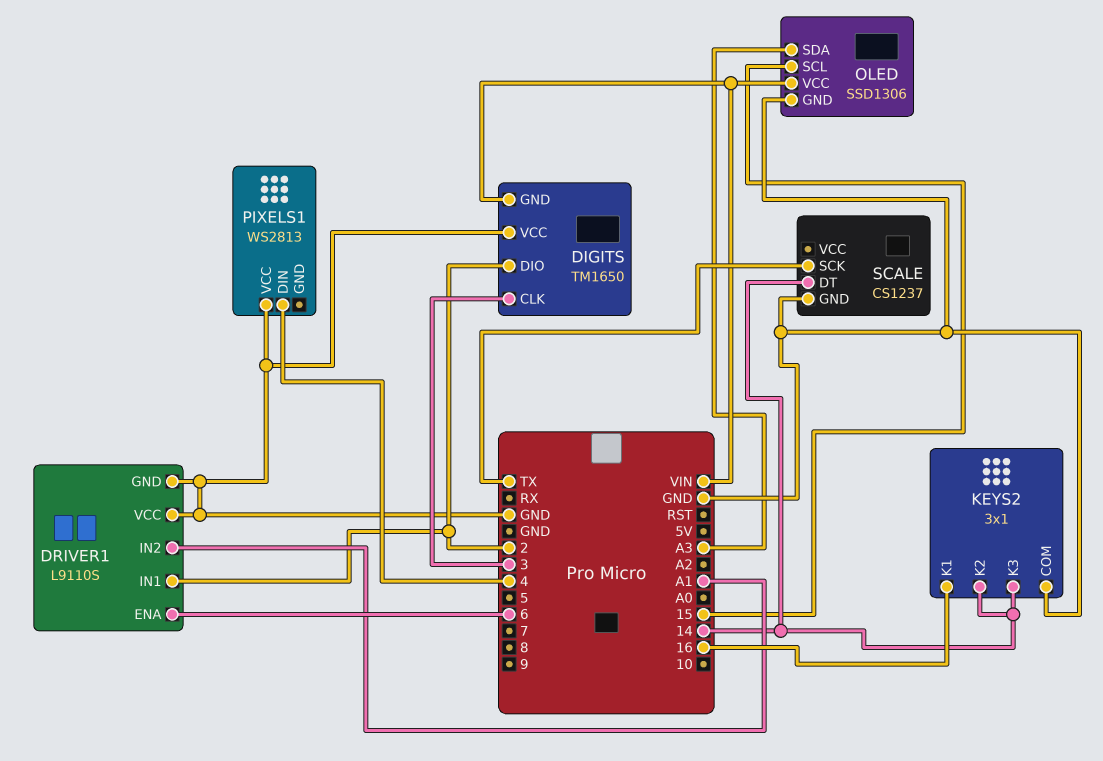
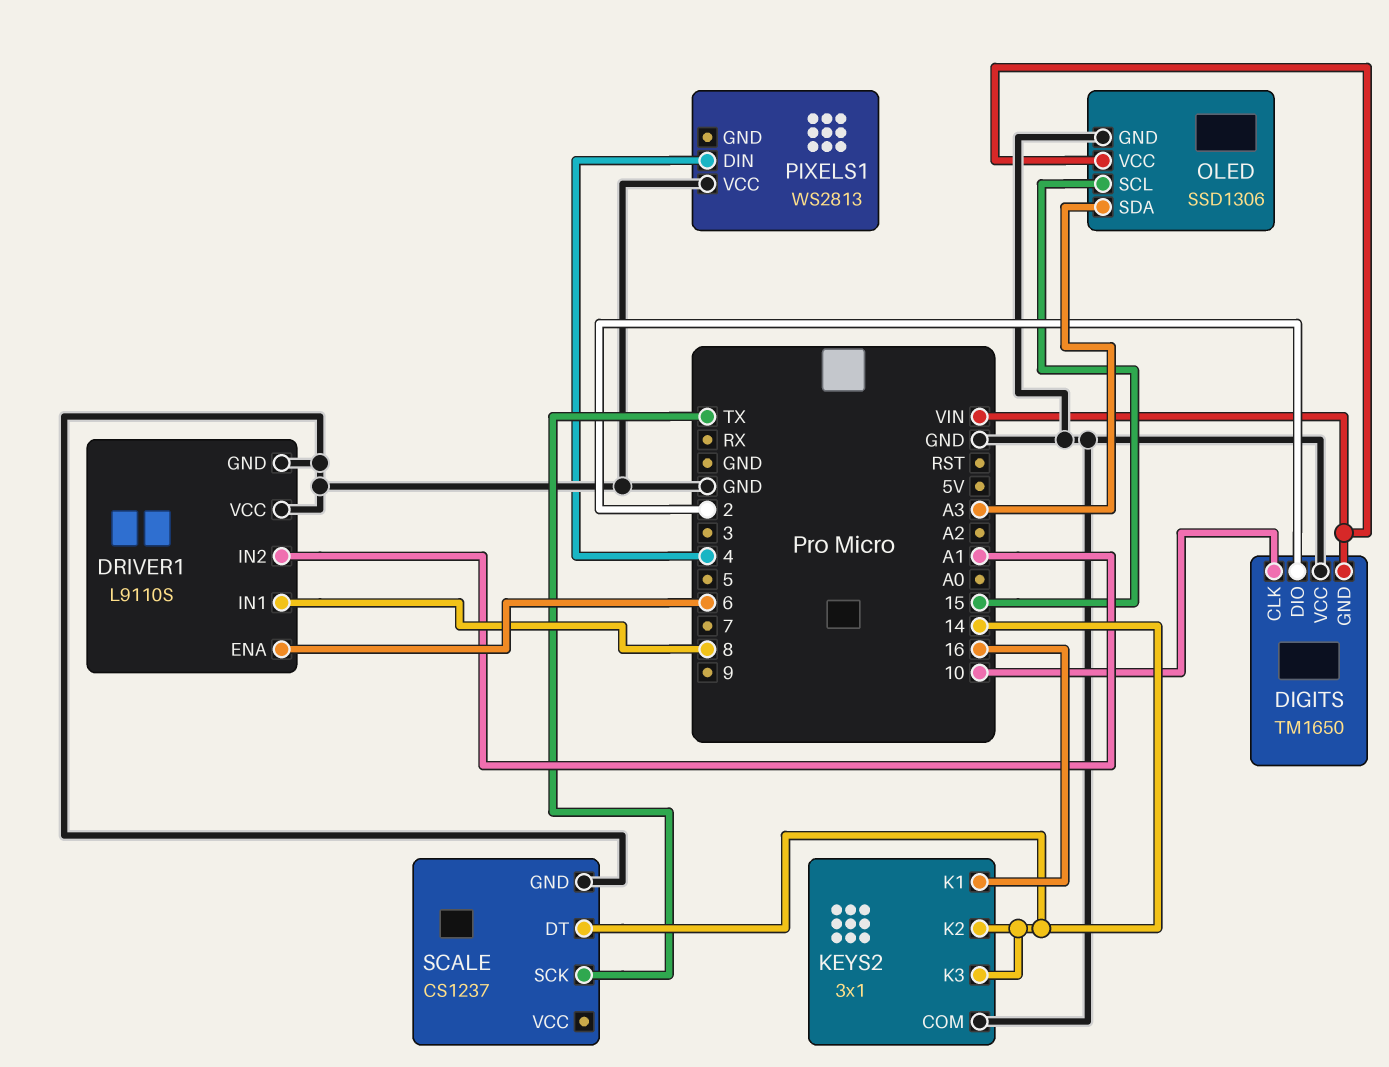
DIGITS pin CLK: 3 -> 10
DRIVER1 pin IN1: 2 -> 8

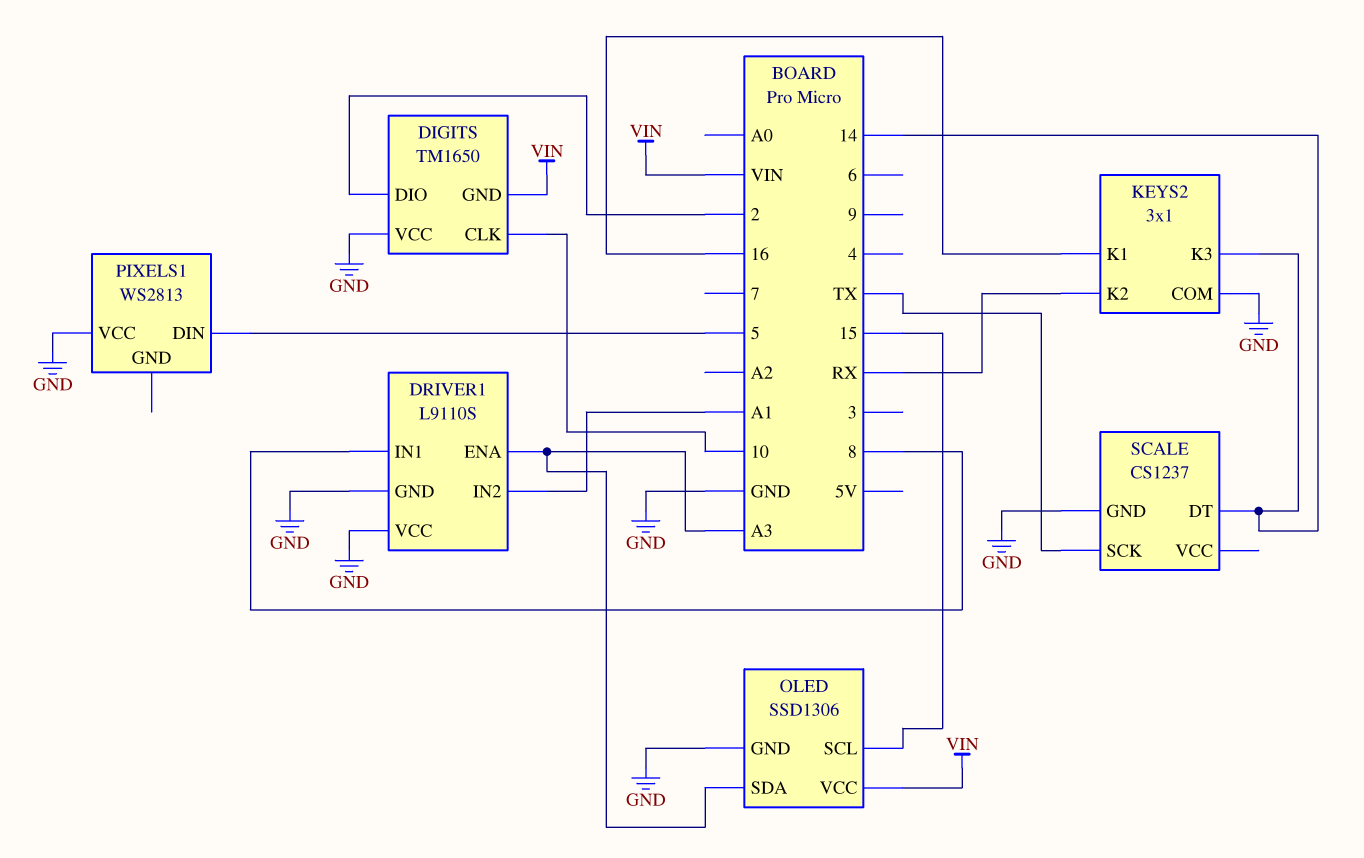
DRIVER1 pin ENA: 6 -> A3
KEYS2 pin K2: 14 -> RX
PIXELS1 pin DIN: 4 -> 5

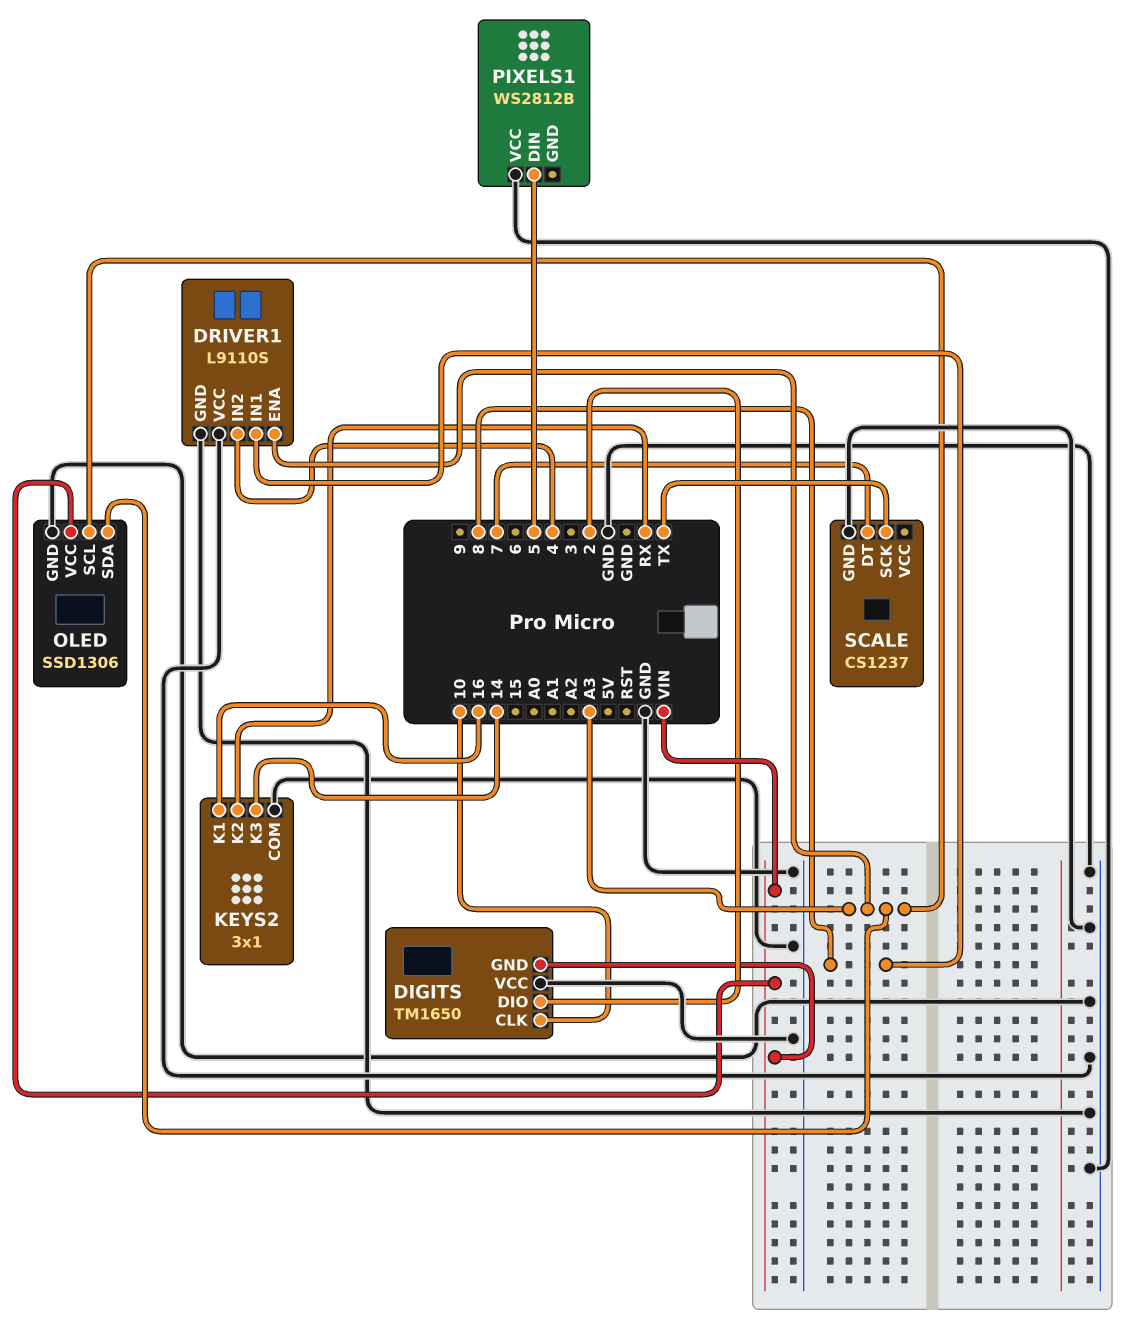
DRIVER1 pin IN2: A1 -> 4
OLED pin SCL: 15 -> A3
PIXELS1: WS2813 -> WS2812B
SCALE pin DT: 14 -> 7

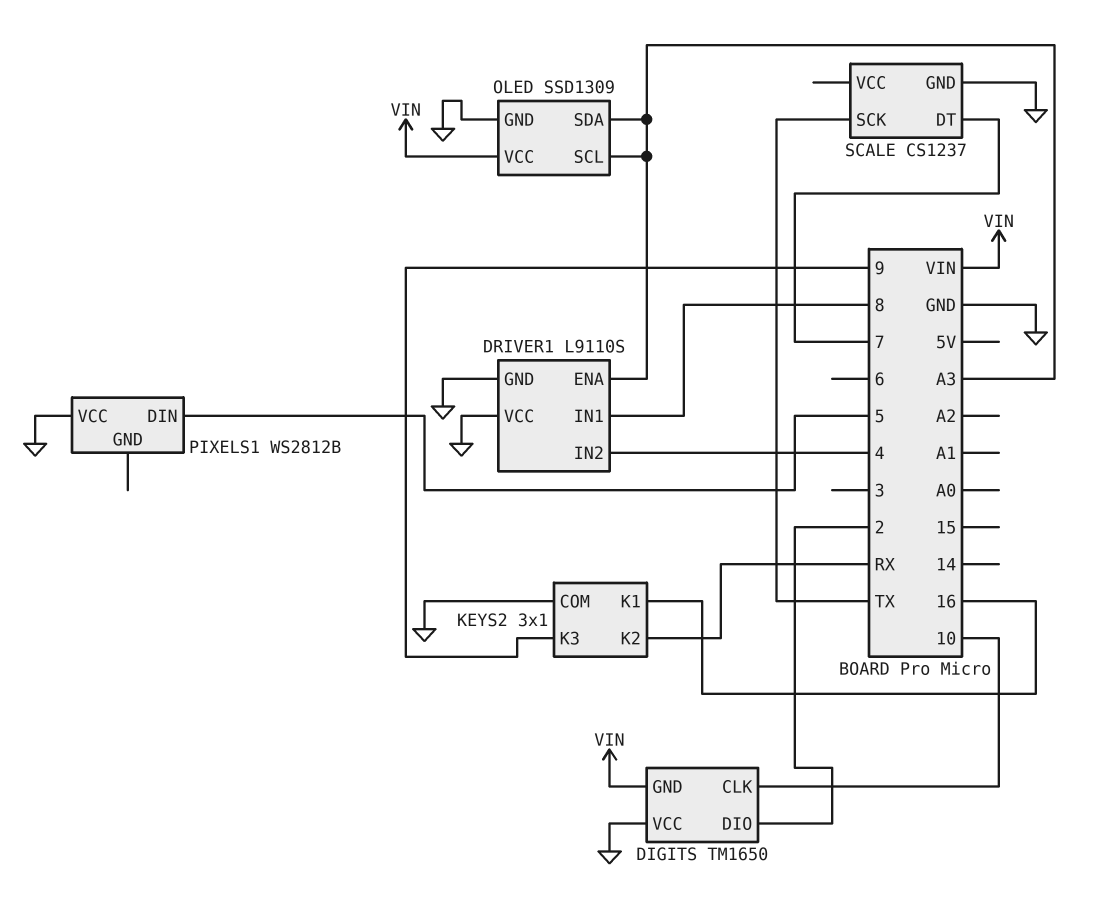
KEYS2 pin K3: 14 -> 9
OLED: SSD1306 -> SSD1309

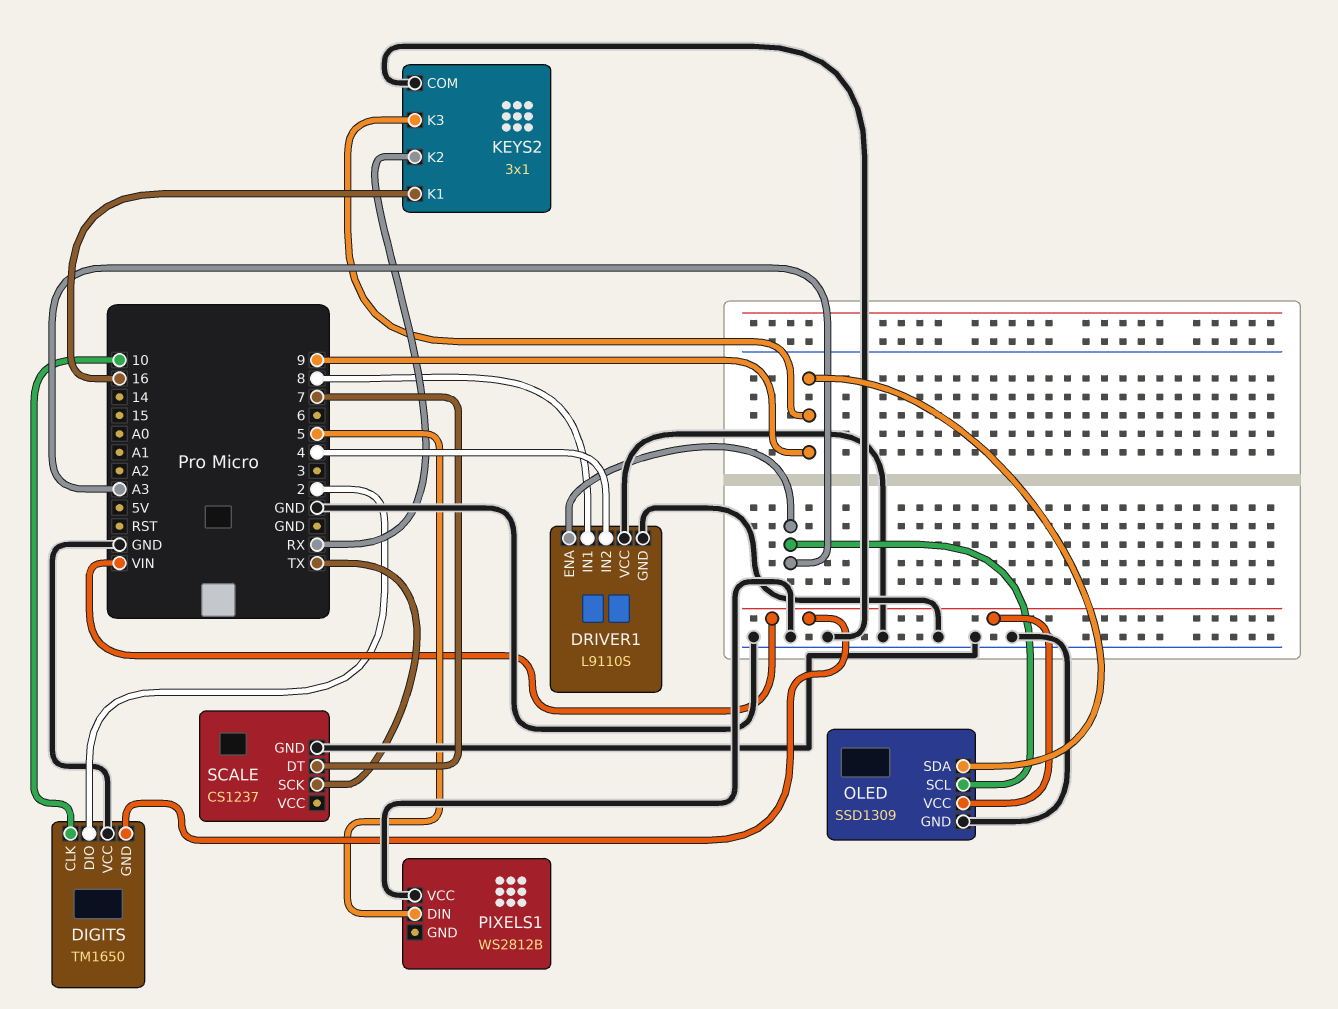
OLED pin SDA: A3 -> 9

